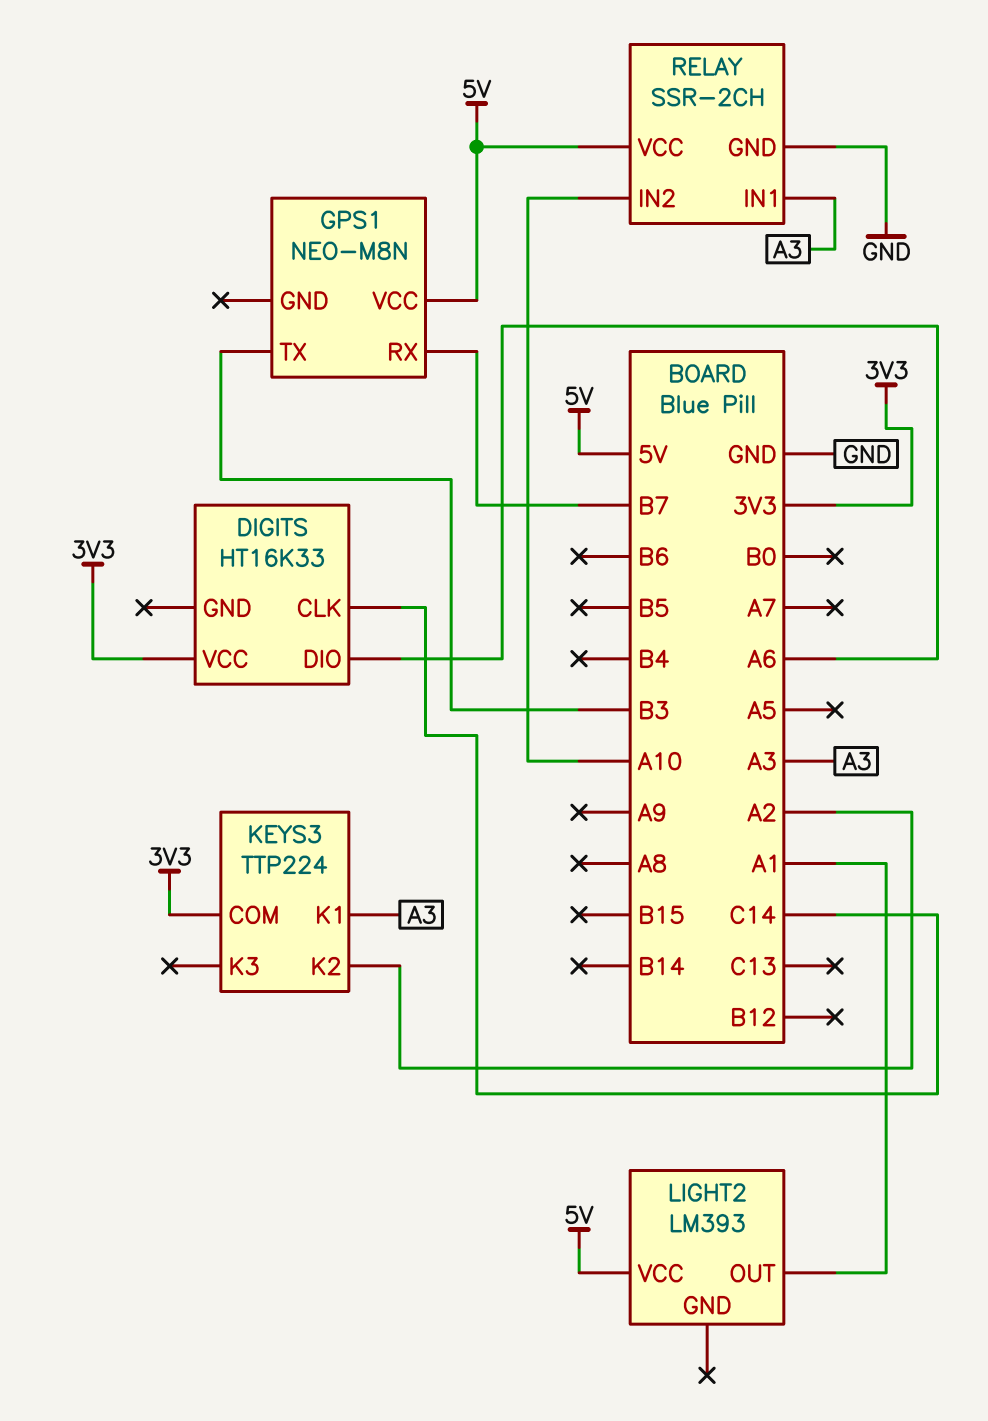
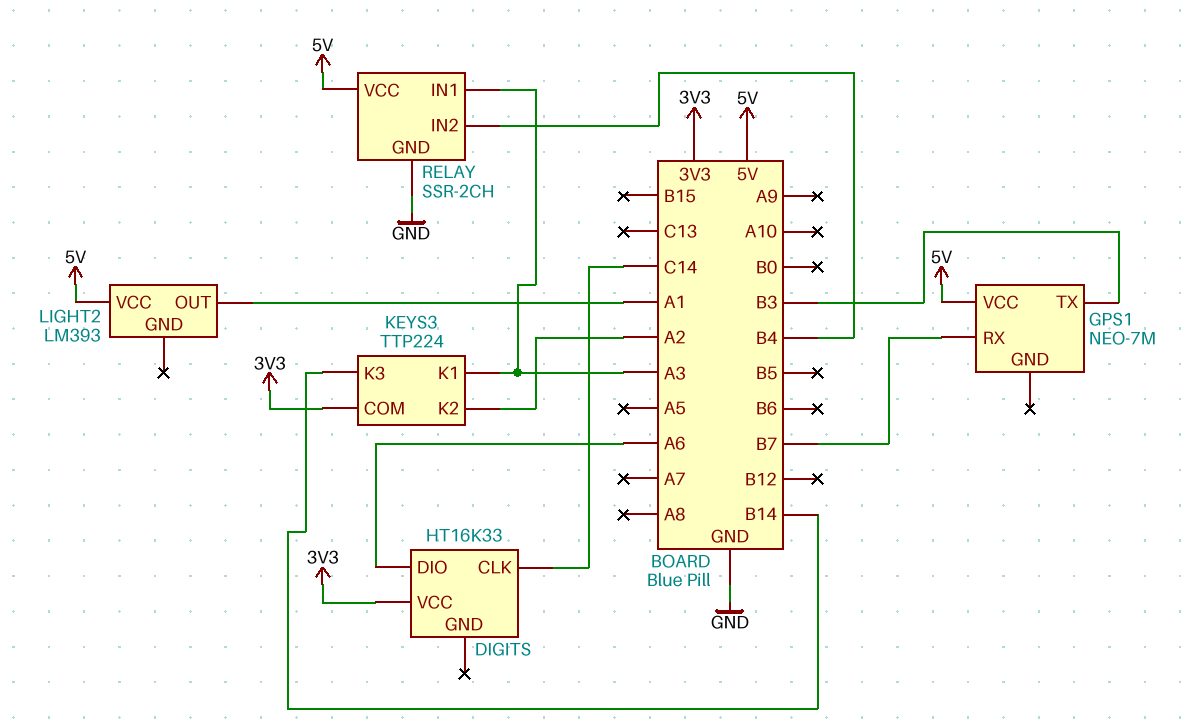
GPS1: NEO-M8N -> NEO-7M
KEYS3 pin K3: none -> B14
RELAY pin IN2: A10 -> B4

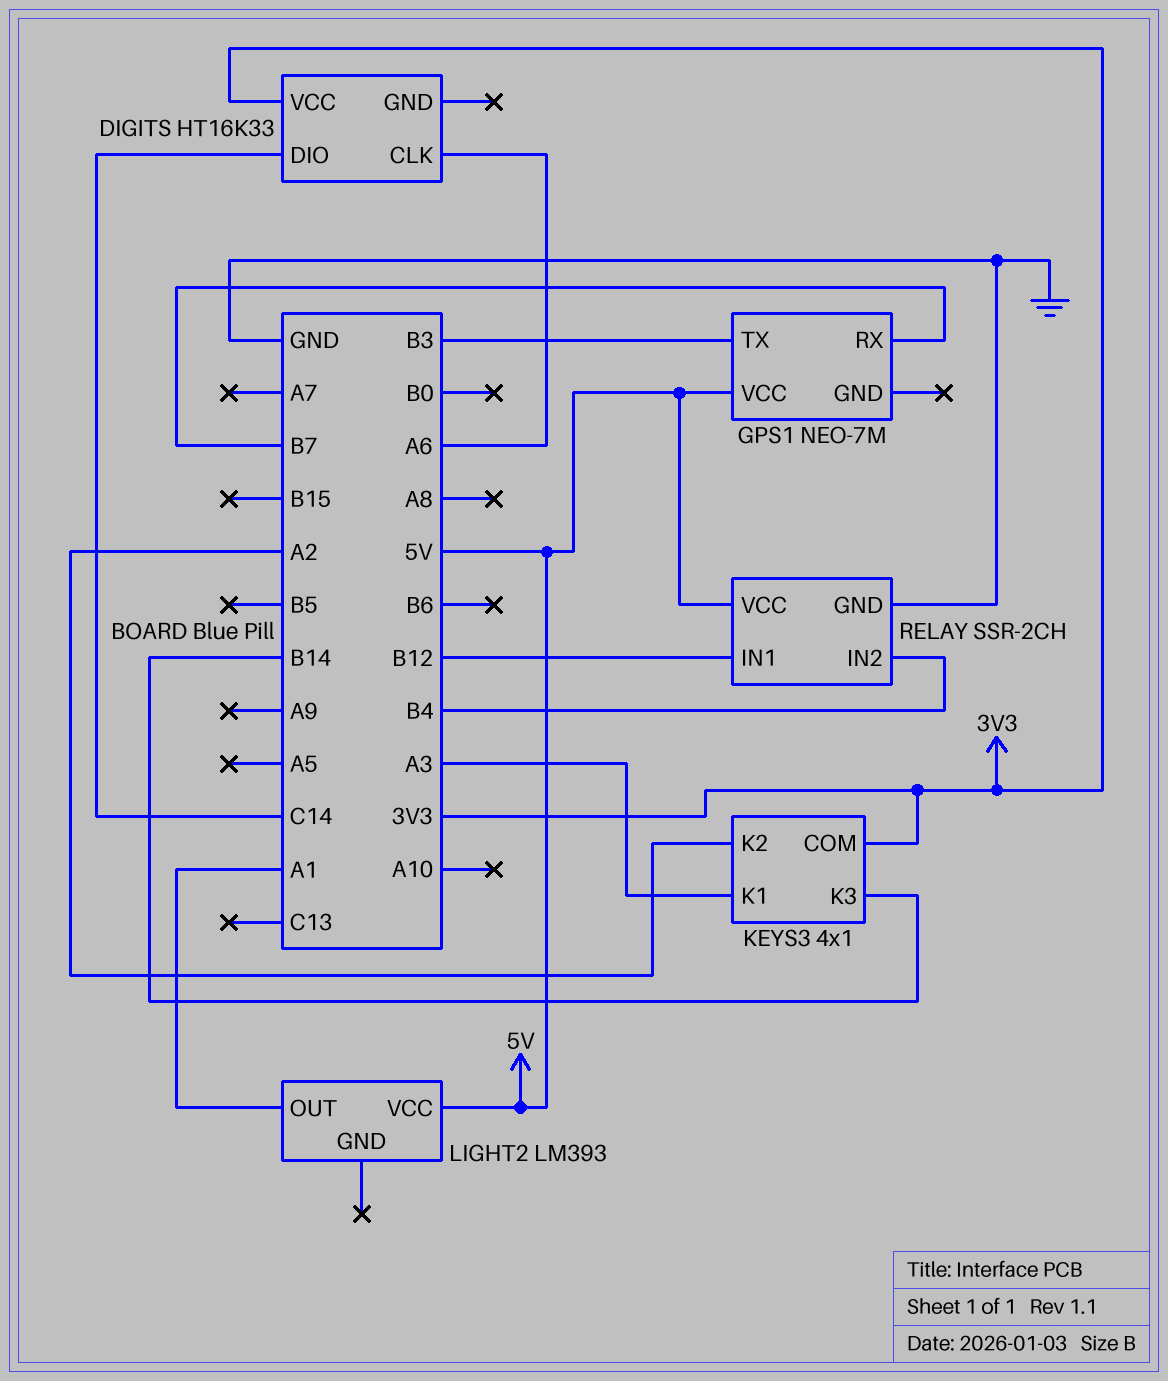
DIGITS pin CLK: C14 -> A6
DIGITS pin DIO: A6 -> C14
KEYS3: TTP224 -> 4x1
RELAY pin IN1: A3 -> B12

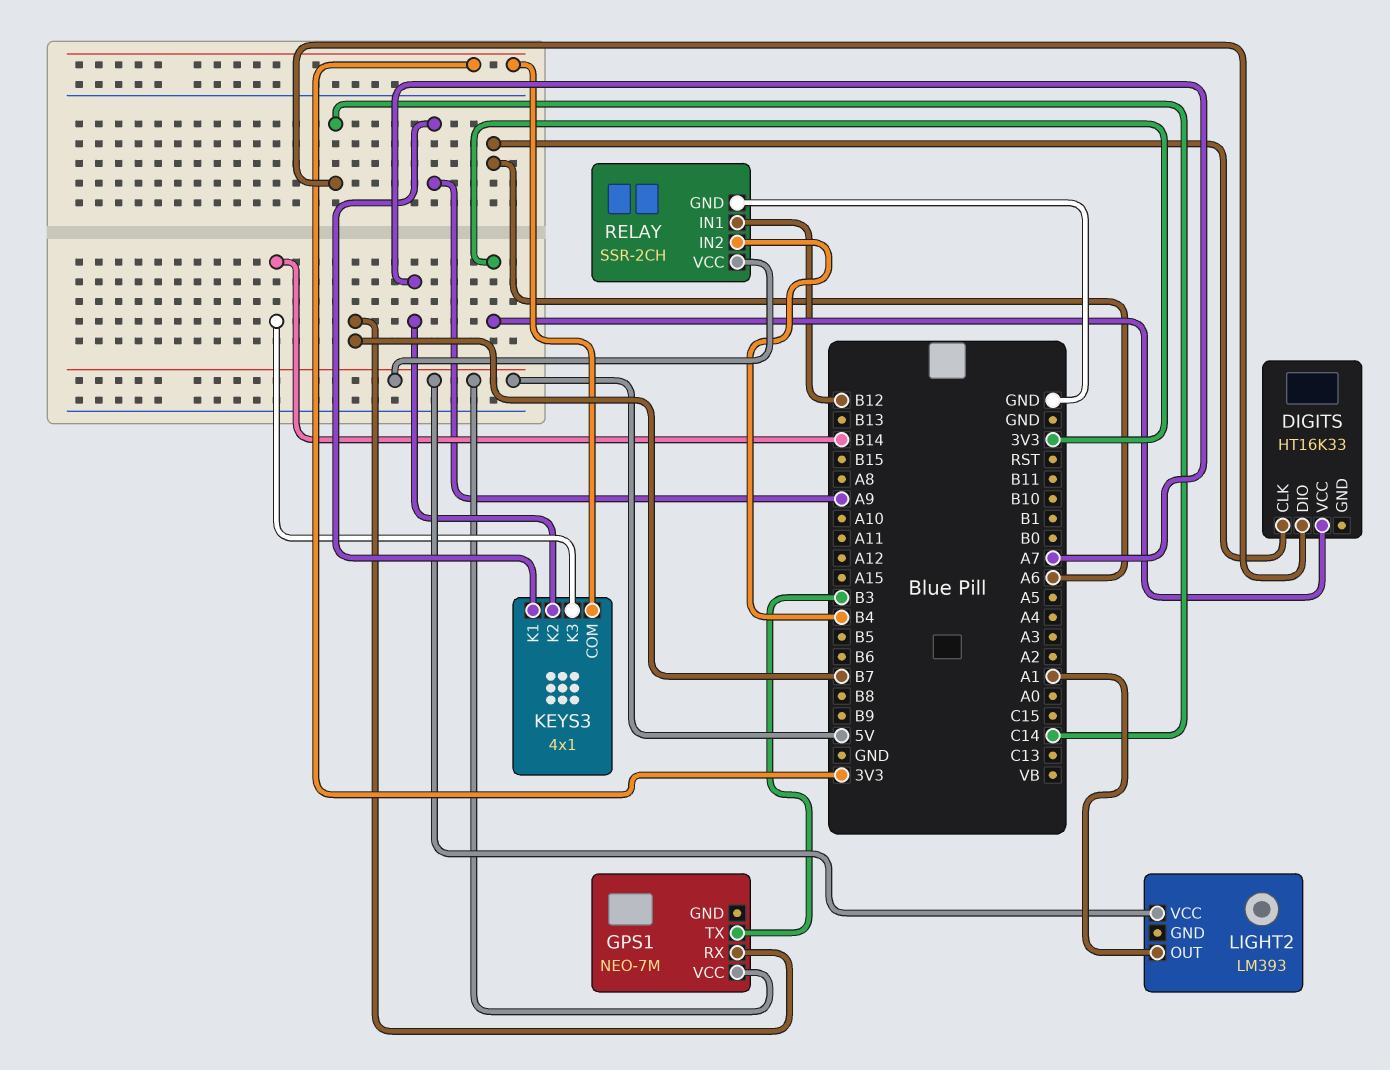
KEYS3 pin K1: A3 -> A9
KEYS3 pin K2: A2 -> A7

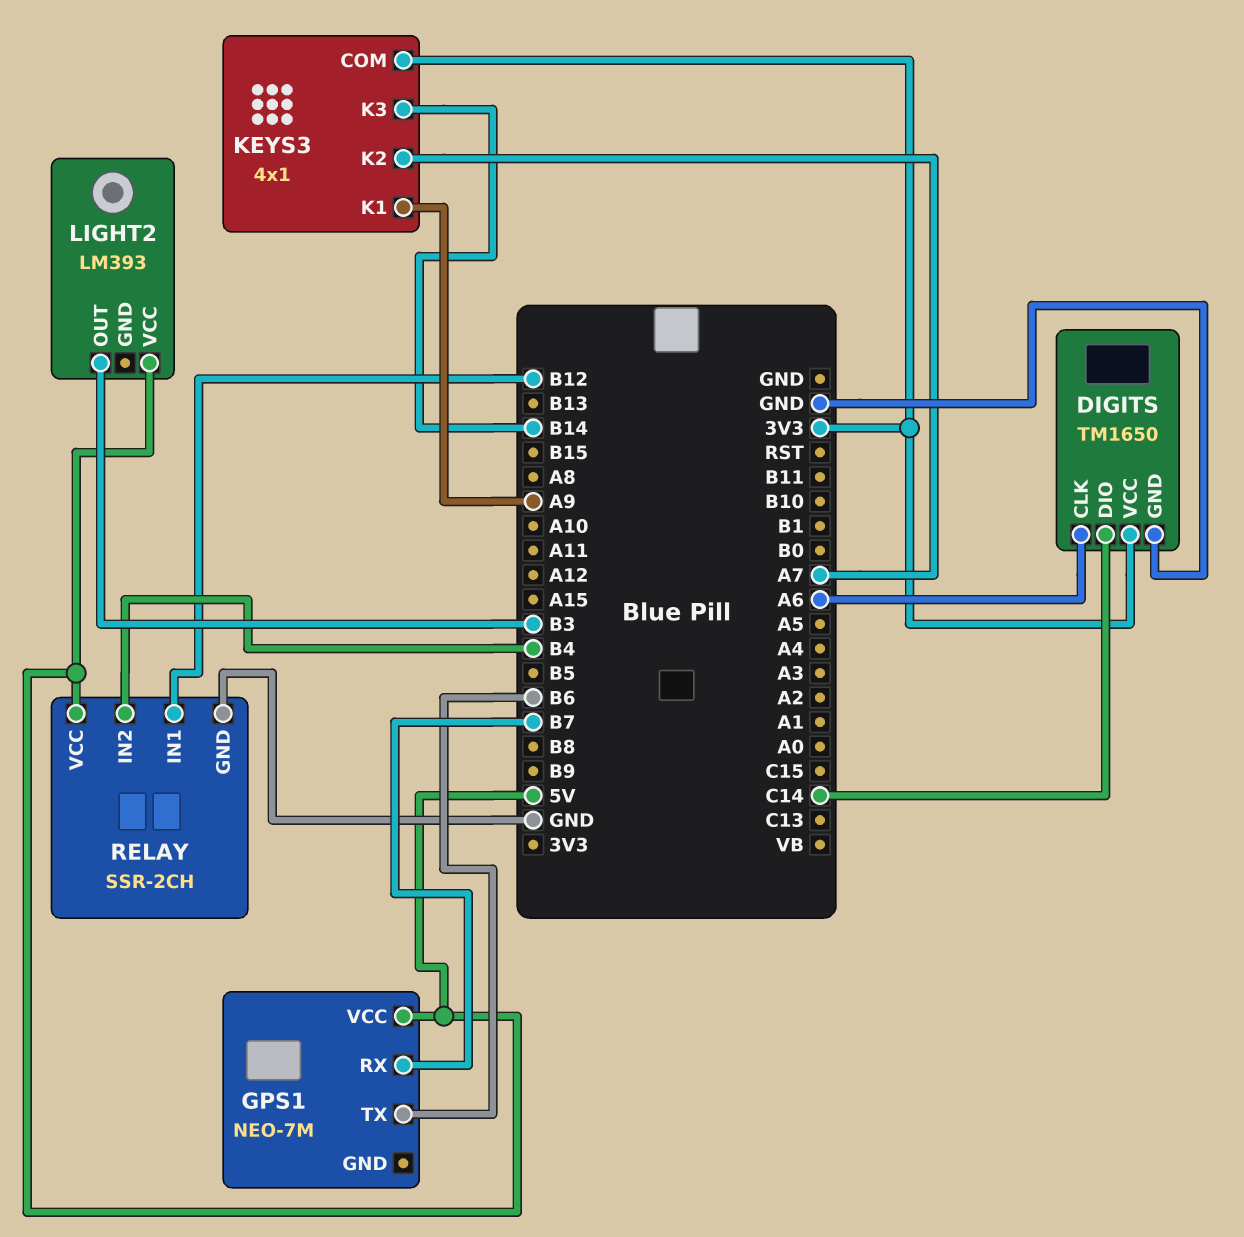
DIGITS: HT16K33 -> TM1650
DIGITS pin GND: none -> GND
GPS1 pin TX: B3 -> B6
LIGHT2 pin OUT: A1 -> B3

